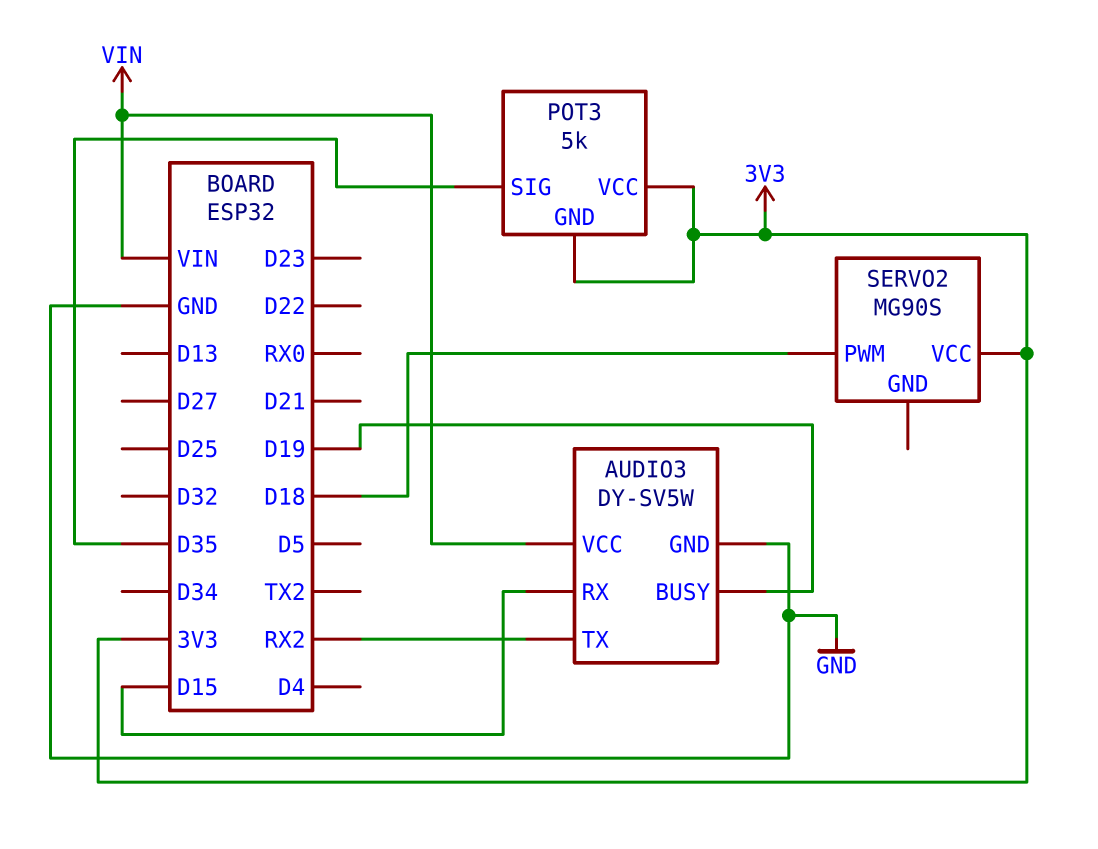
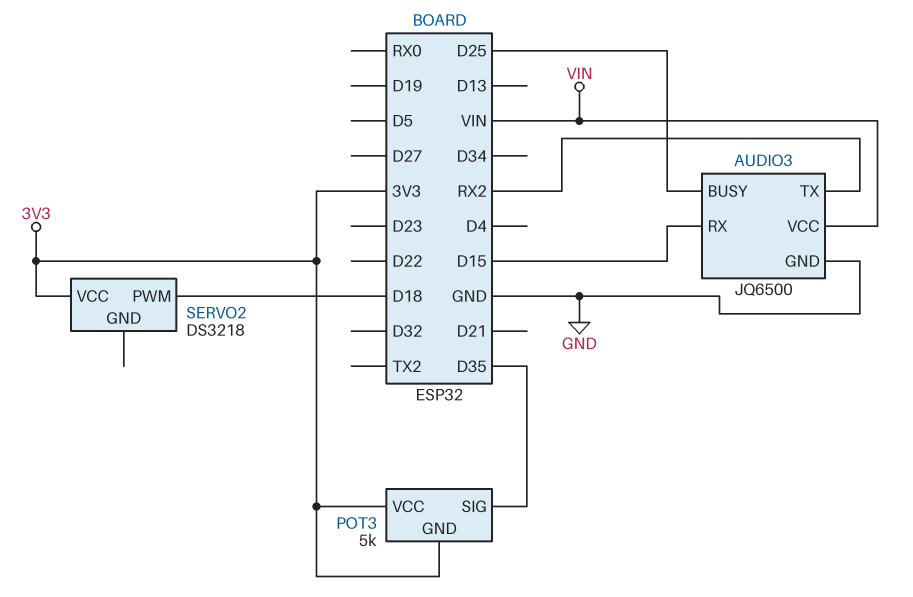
AUDIO3: DY-SV5W -> JQ6500
AUDIO3 pin BUSY: D19 -> D25
SERVO2: MG90S -> DS3218

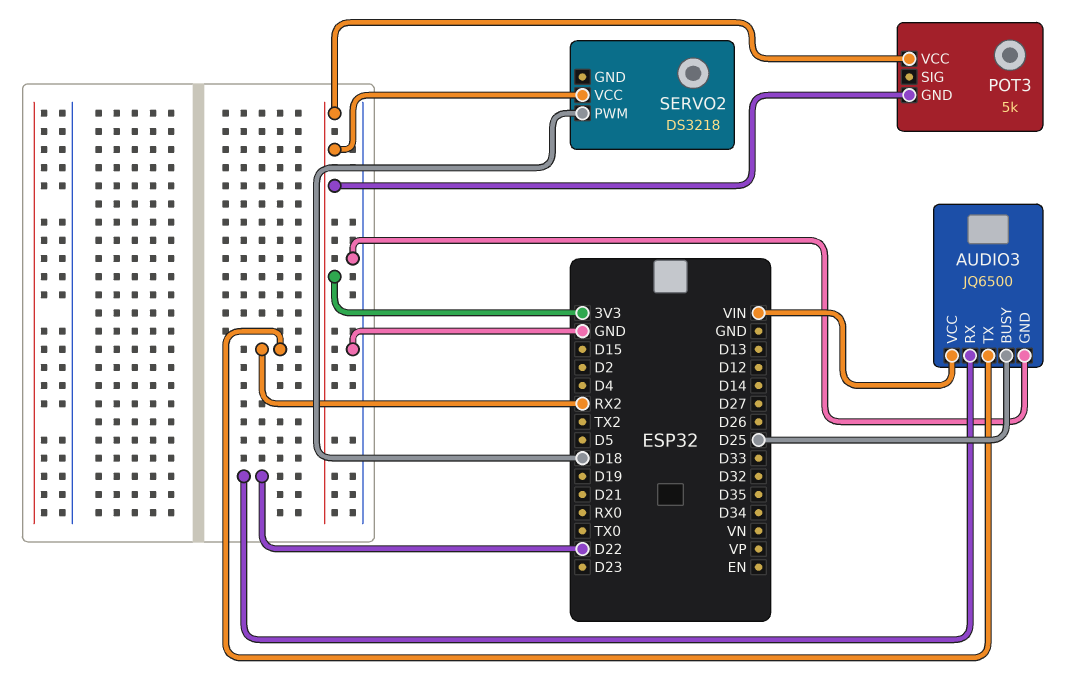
AUDIO3 pin RX: D15 -> D22
POT3 pin SIG: D35 -> none

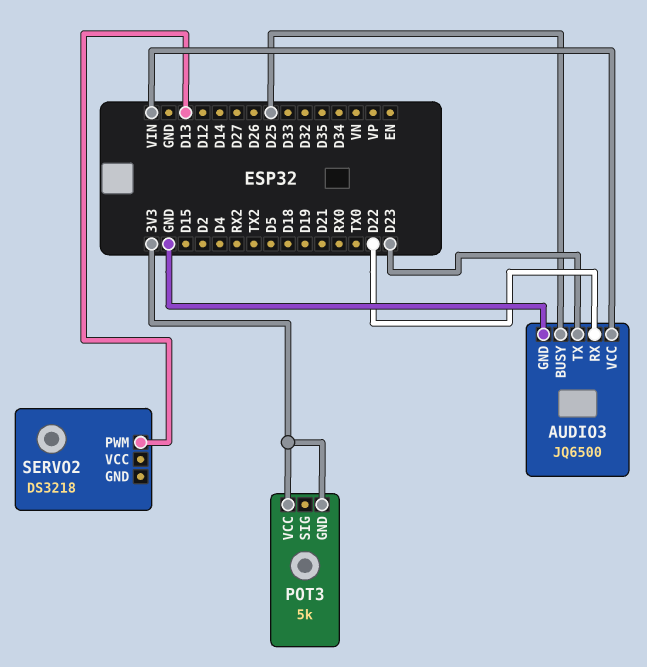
AUDIO3 pin TX: RX2 -> D23
SERVO2 pin PWM: D18 -> D13
SERVO2 pin VCC: 3V3 -> none

